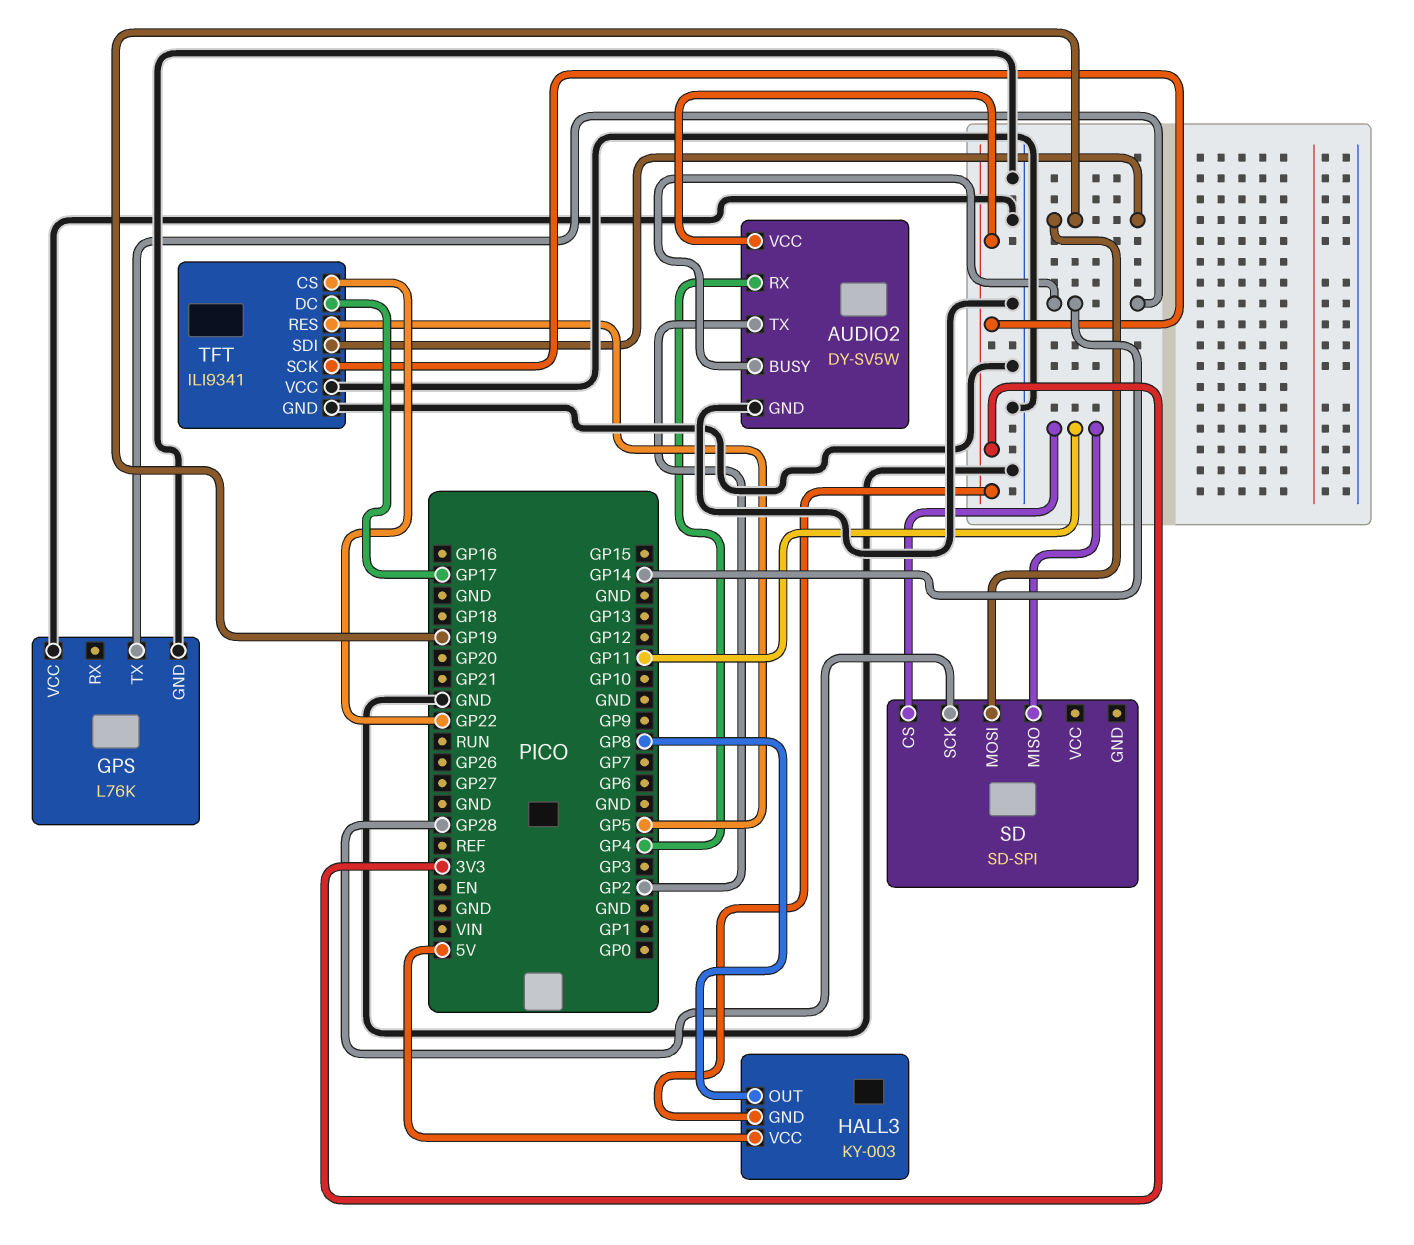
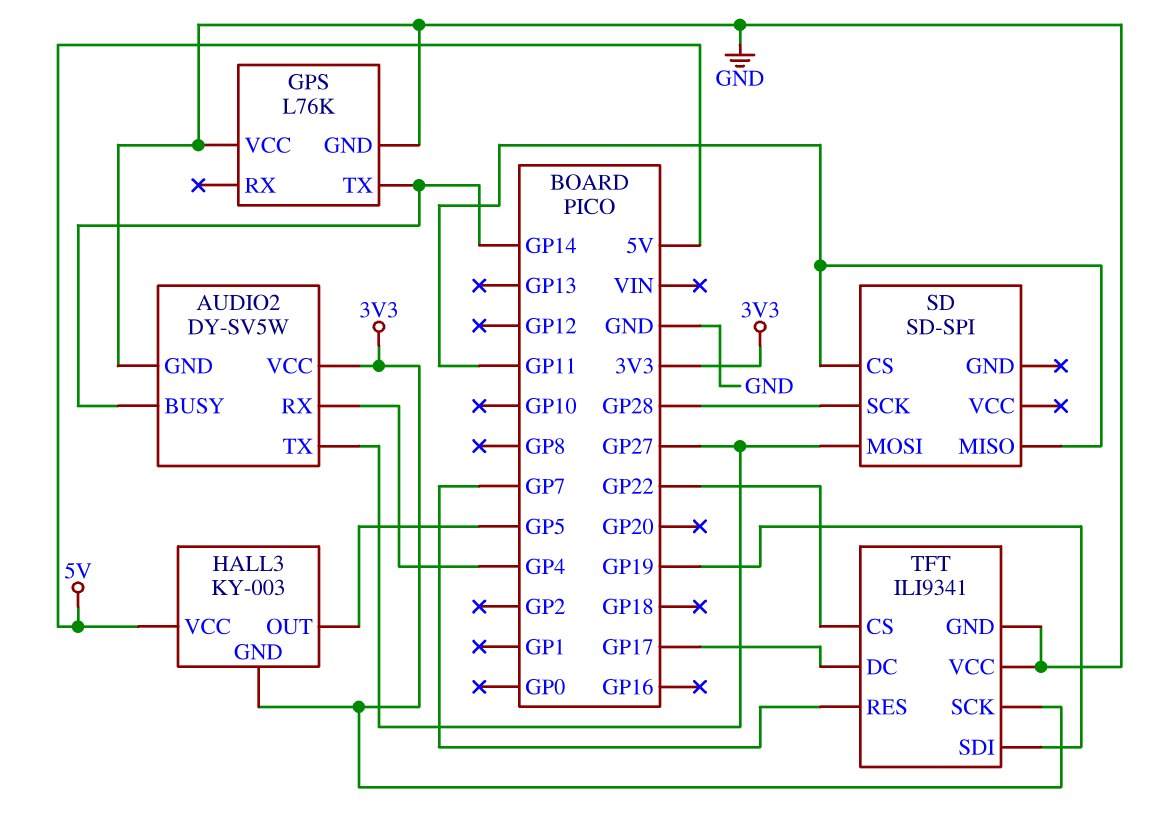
AUDIO2 pin TX: GP2 -> GP27
HALL3 pin OUT: GP8 -> GP5
SD pin MOSI: GP19 -> GP27
TFT pin RES: GP5 -> GP7

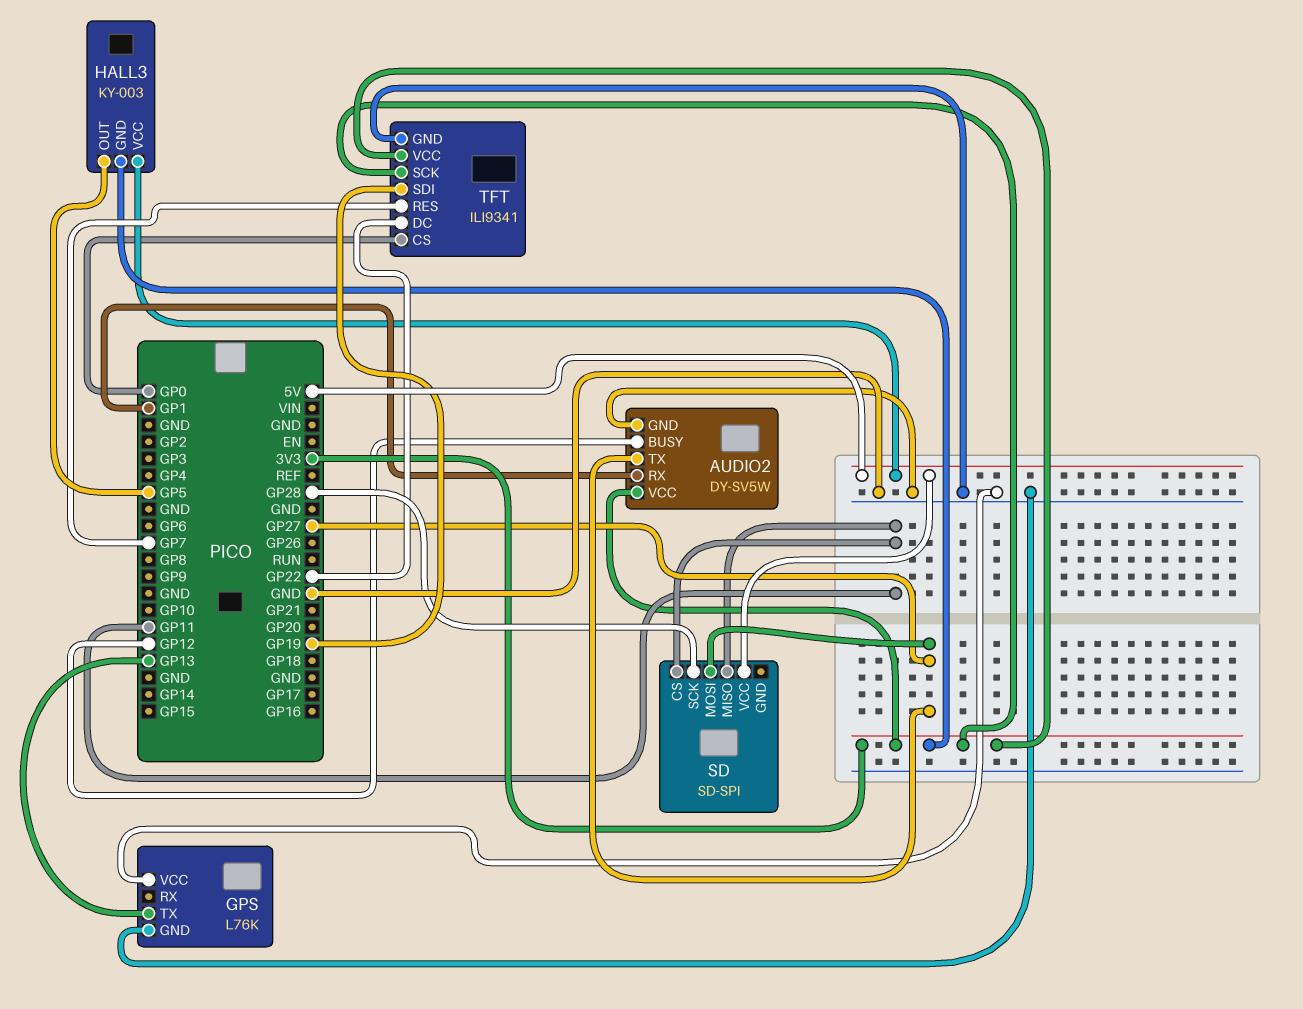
AUDIO2 pin BUSY: GP14 -> GP12
AUDIO2 pin RX: GP4 -> GP1
GPS pin TX: GP14 -> GP13
SD pin VCC: none -> 5V
TFT pin CS: GP22 -> GP0
TFT pin DC: GP17 -> GP22
TFT pin VCC: GND -> 3V3

